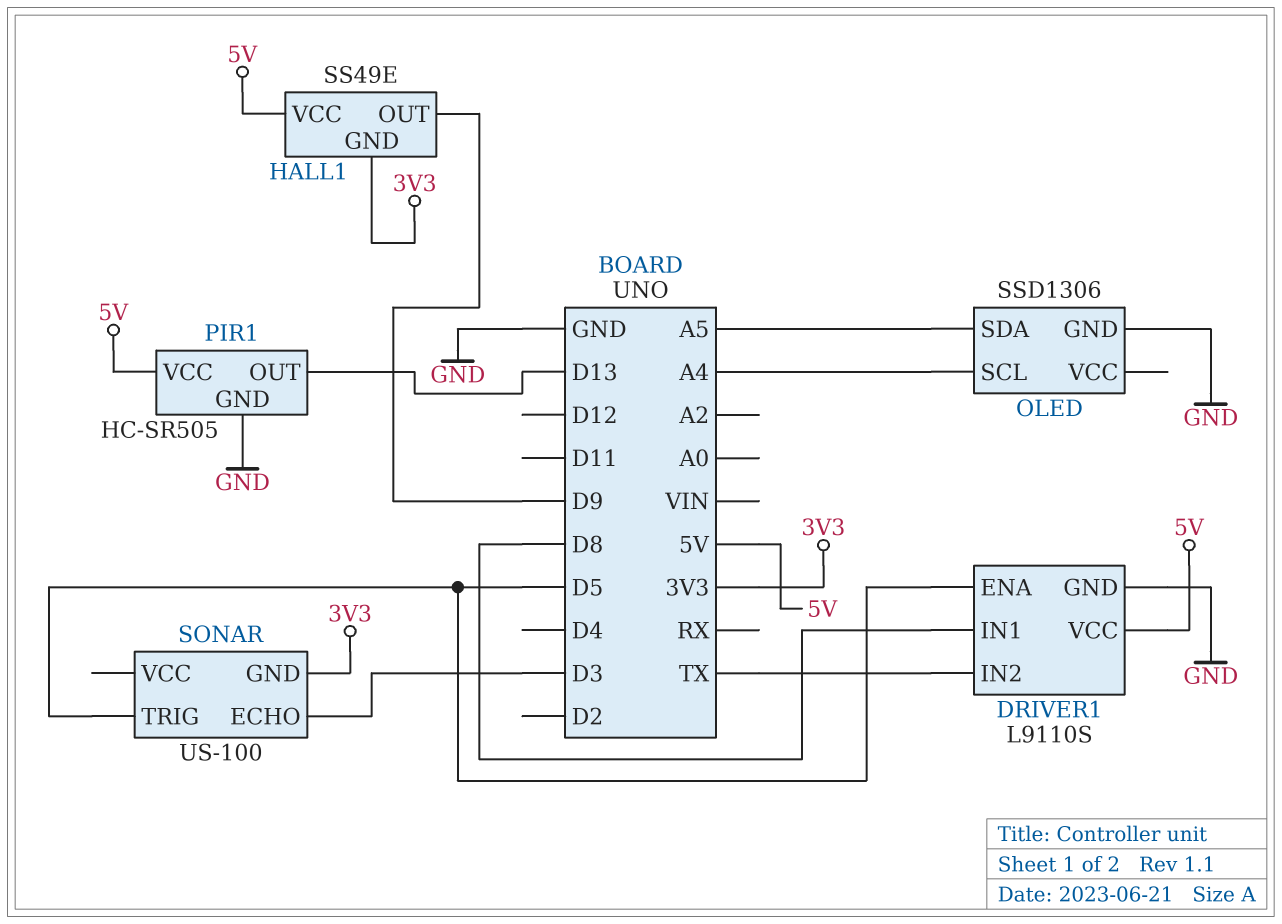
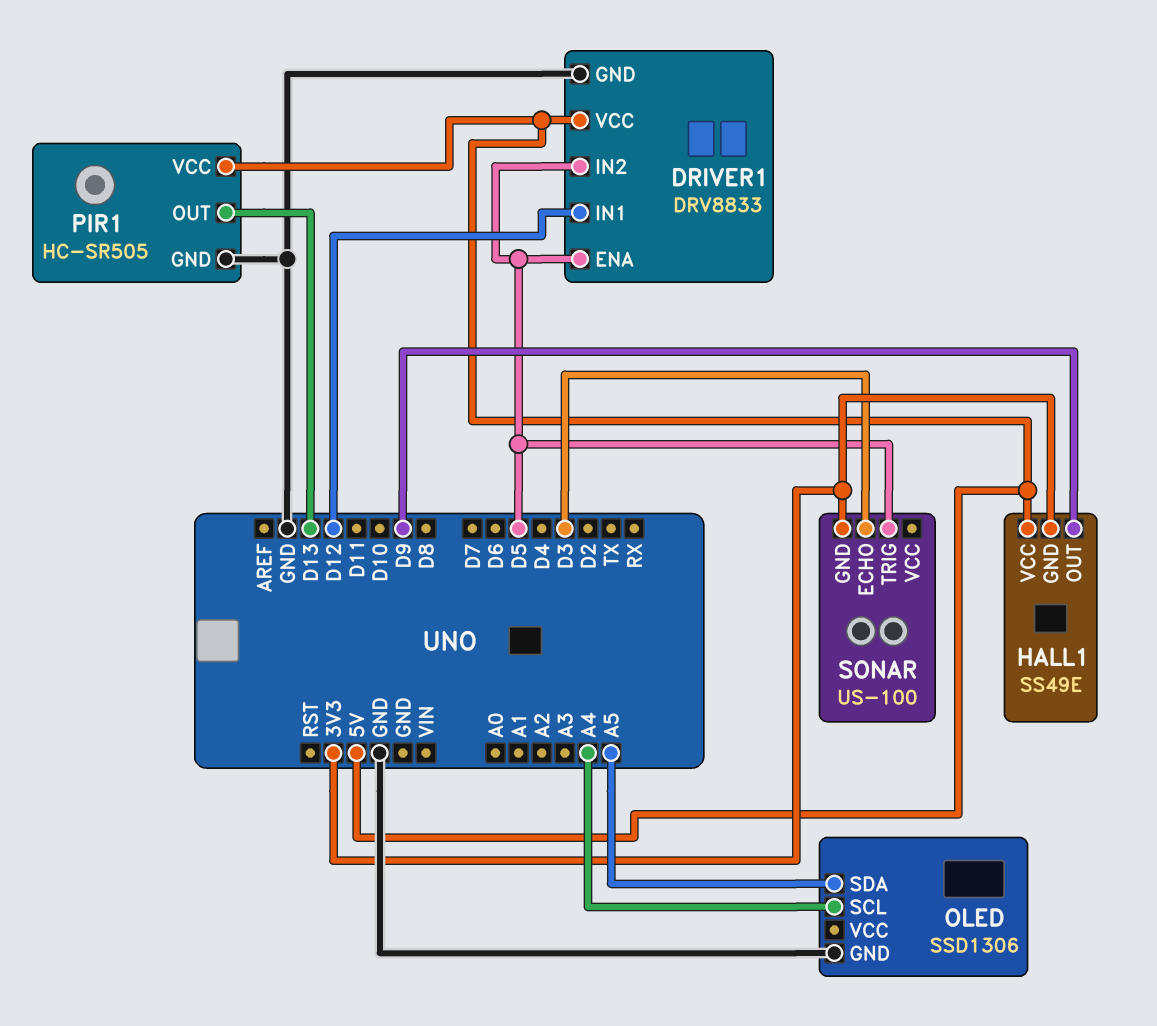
DRIVER1: L9110S -> DRV8833
DRIVER1 pin IN1: D8 -> D12
DRIVER1 pin IN2: TX -> D5

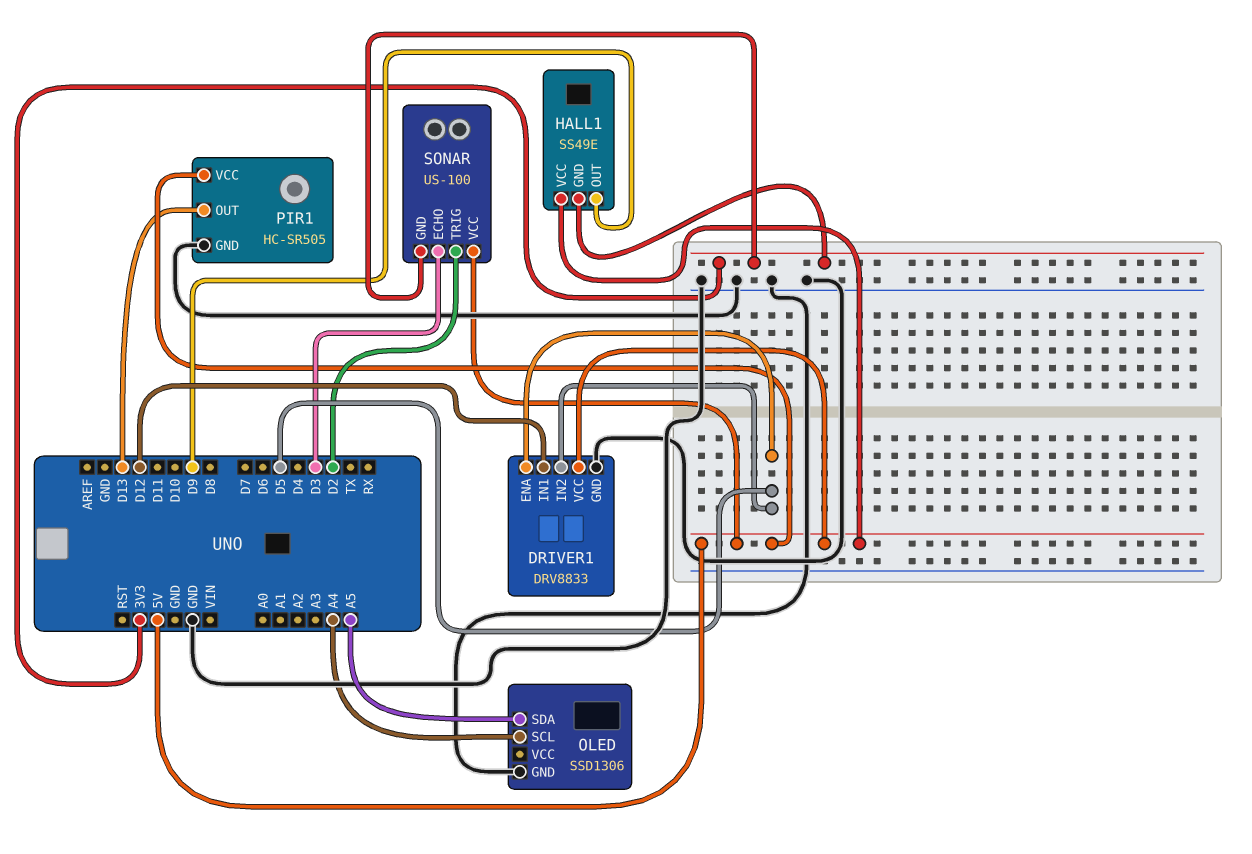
SONAR pin TRIG: D5 -> D2
SONAR pin VCC: none -> 5V

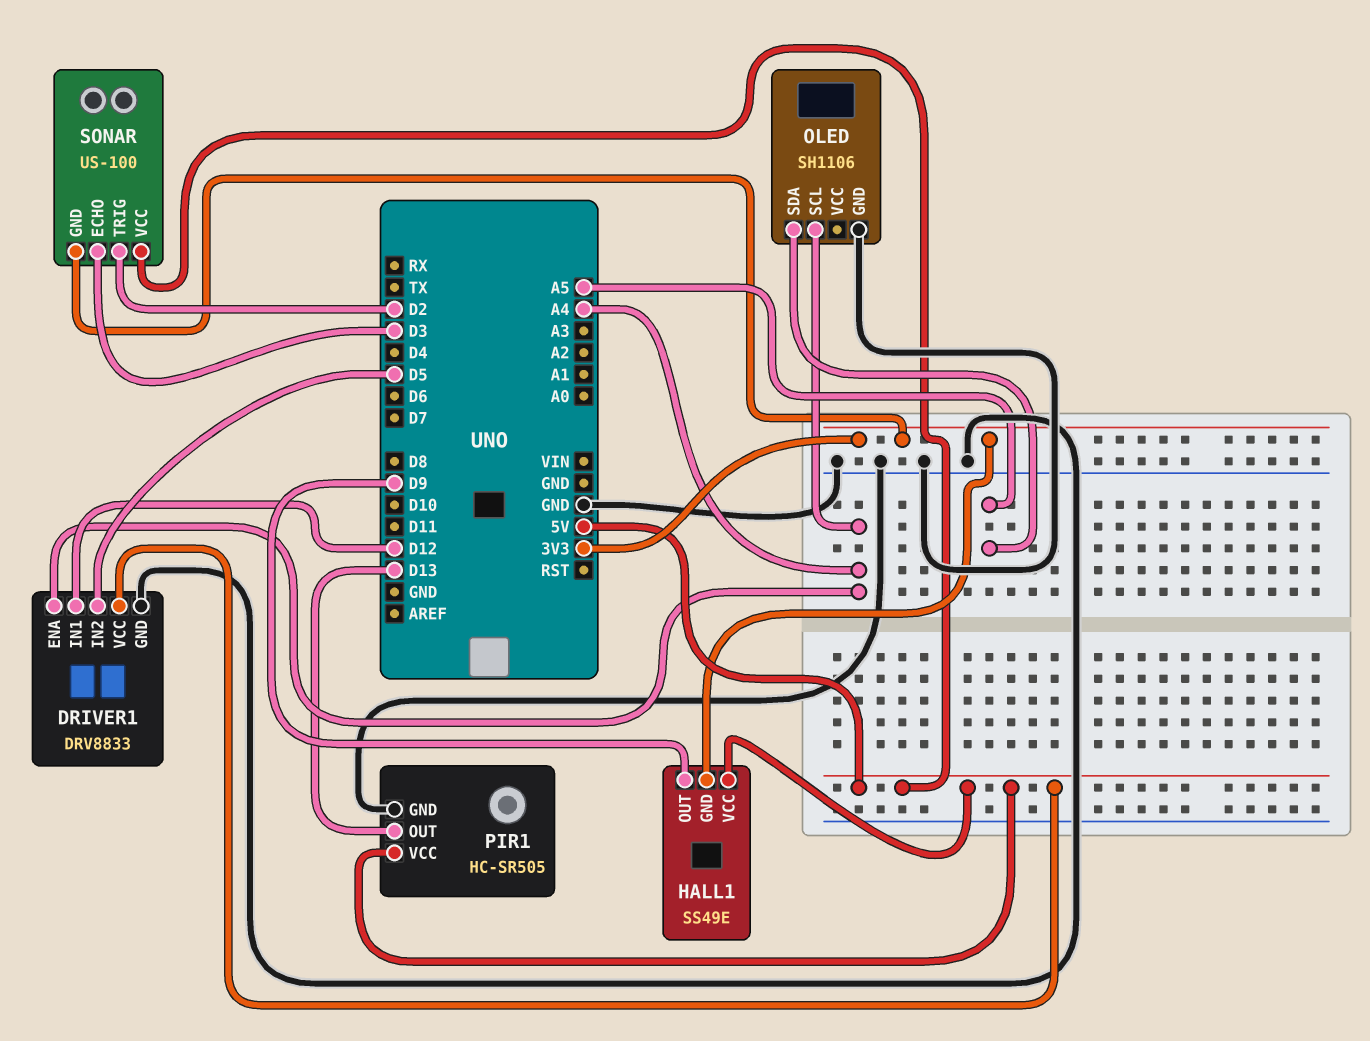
DRIVER1 pin ENA: D5 -> A4
OLED: SSD1306 -> SH1106

